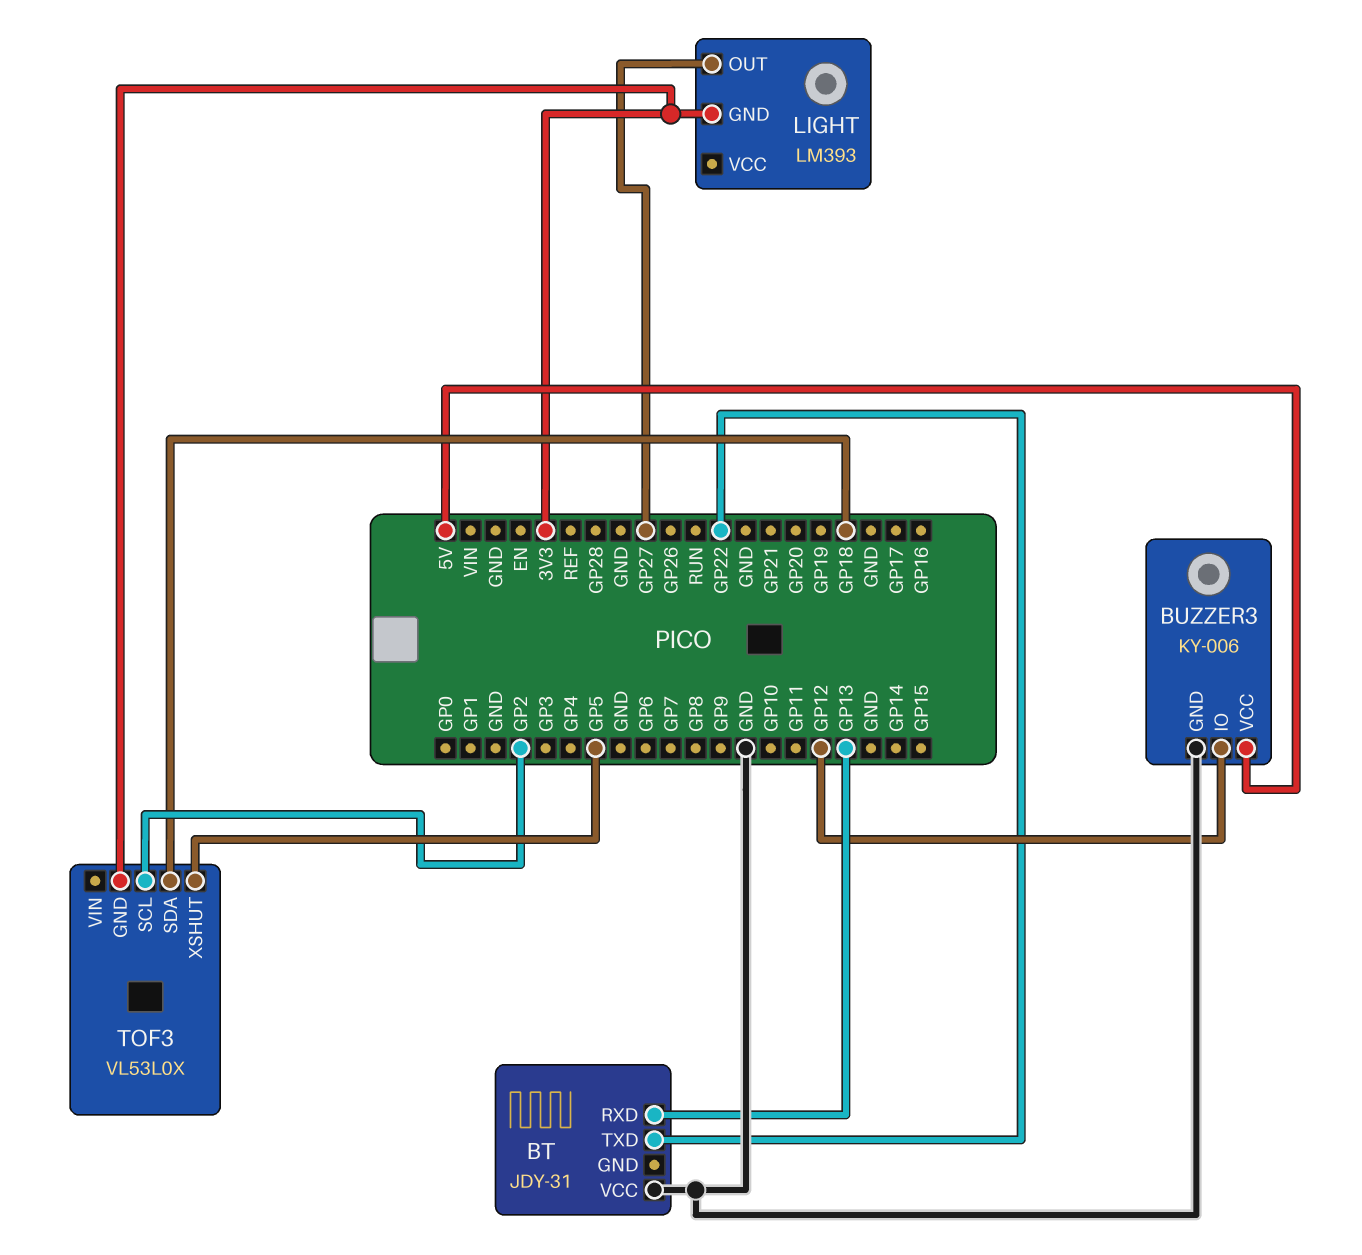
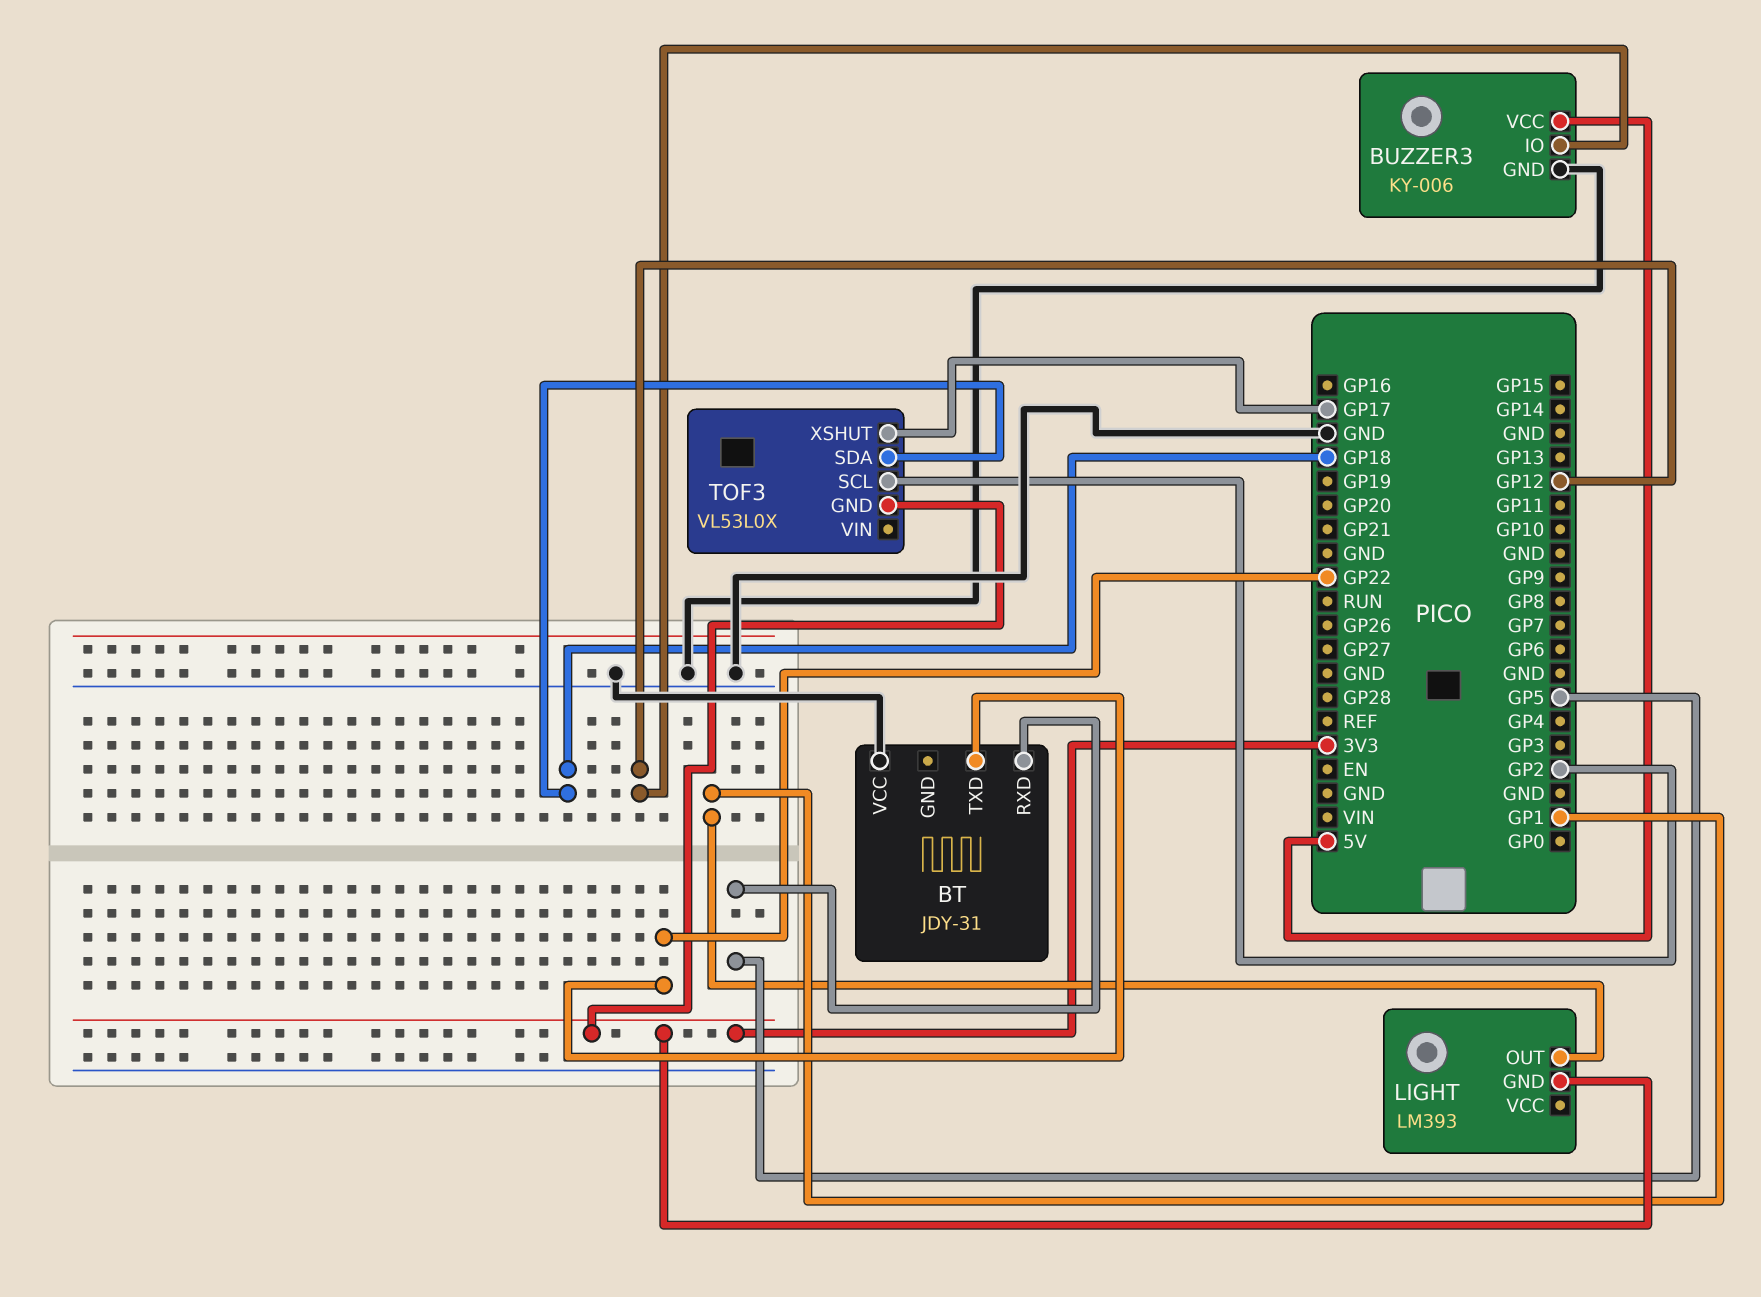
BT pin RXD: GP13 -> GP5
LIGHT pin OUT: GP27 -> GP1
TOF3 pin XSHUT: GP5 -> GP17

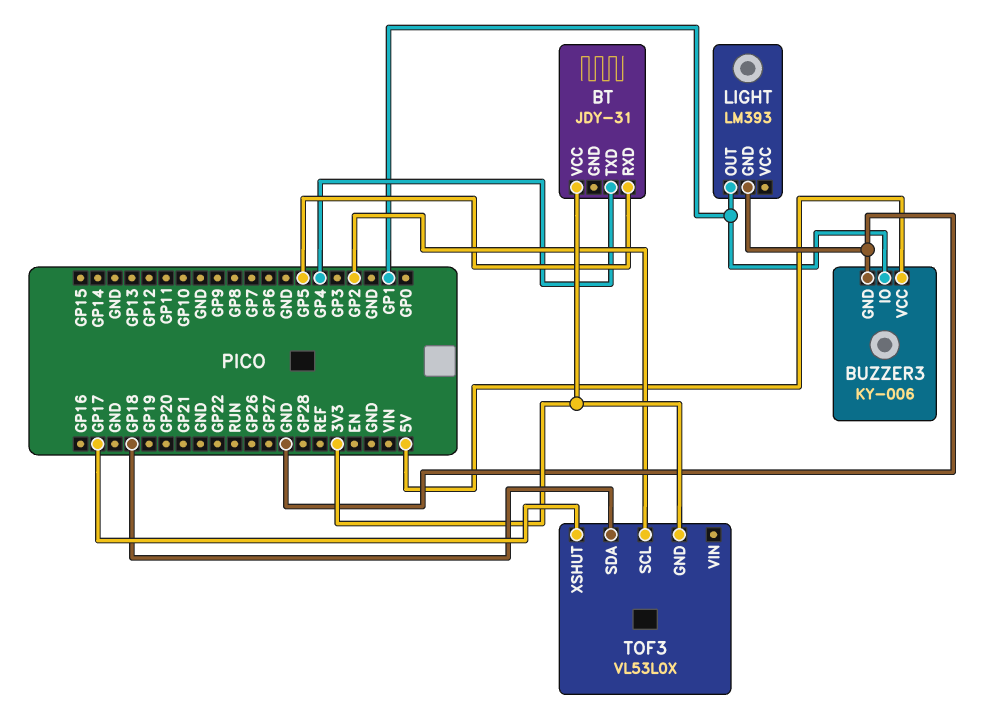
BT pin TXD: GP22 -> GP4
BT pin VCC: GND -> 3V3
BUZZER3 pin IO: GP12 -> GP1
LIGHT pin GND: 3V3 -> GND

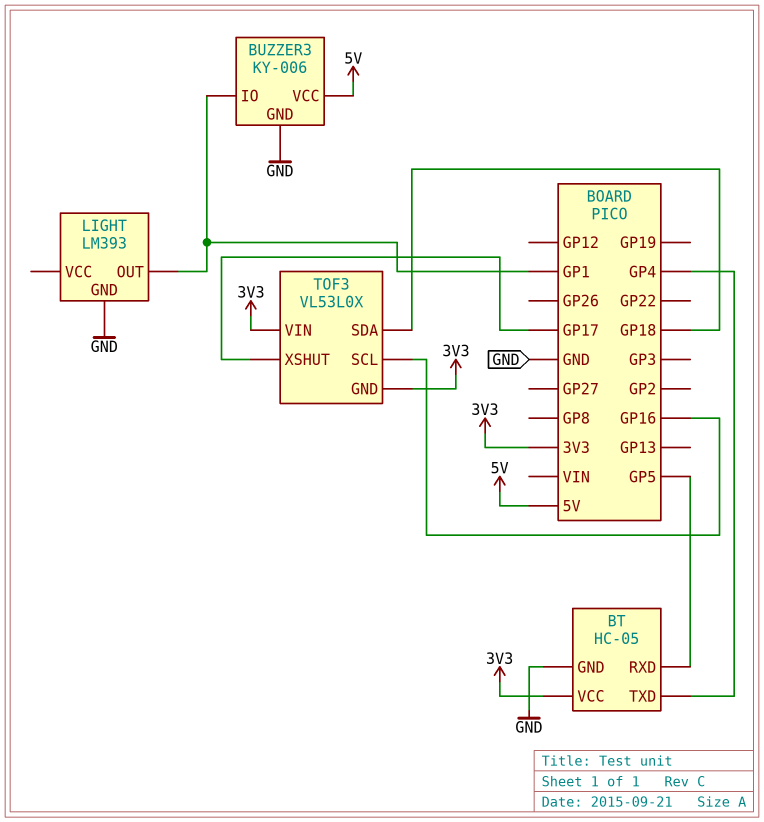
BT: JDY-31 -> HC-05
BT pin GND: none -> GND
TOF3 pin SCL: GP2 -> GP16
TOF3 pin VIN: none -> 3V3

